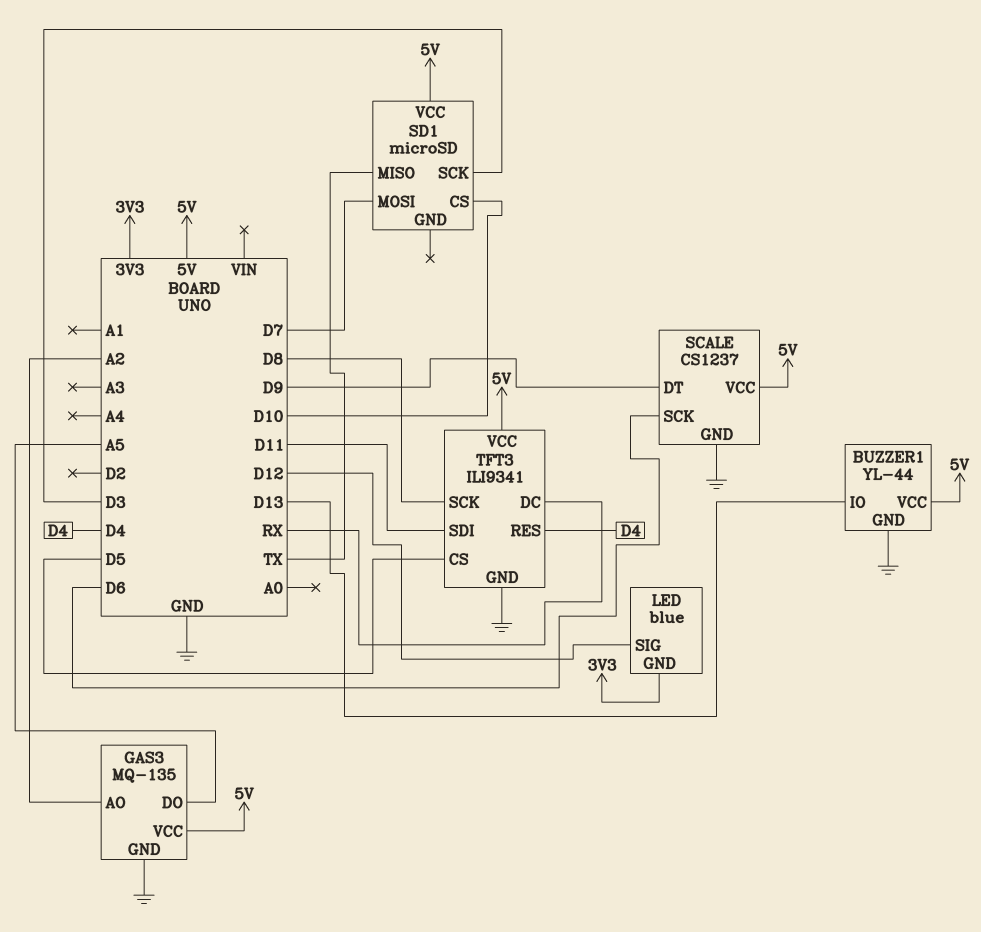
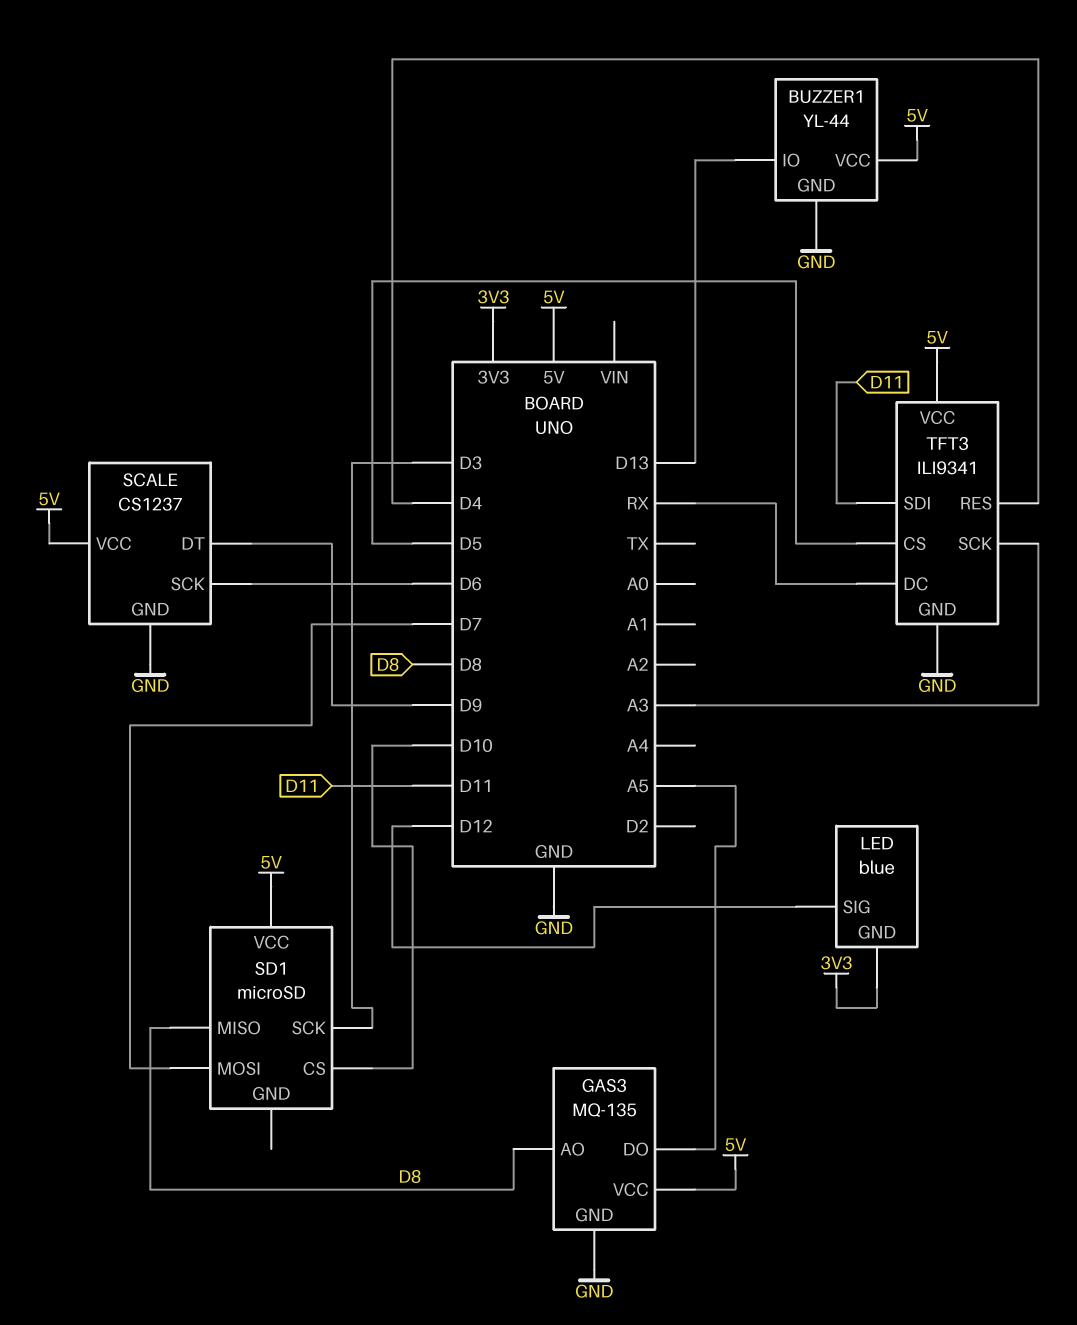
GAS3 pin AO: A2 -> D8
SD1 pin MISO: TX -> D8
TFT3 pin SCK: D8 -> A3

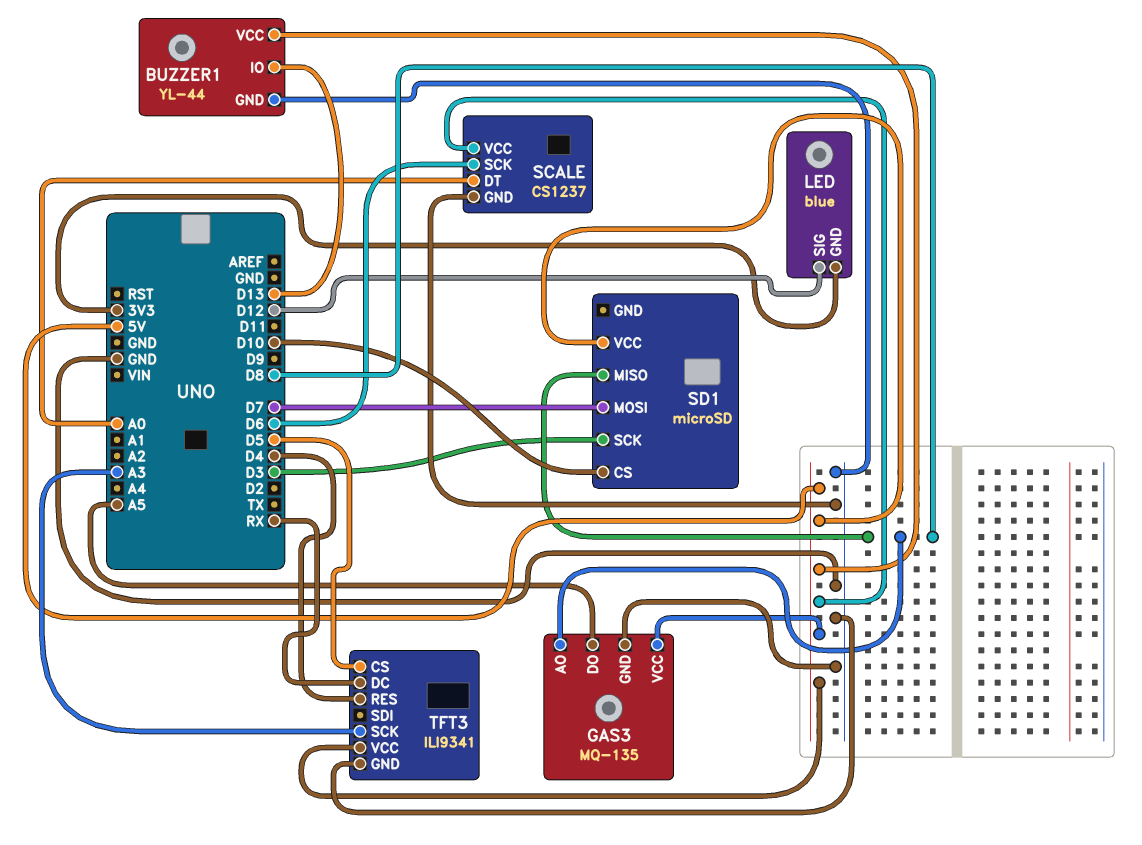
SCALE pin DT: D9 -> A0
TFT3 pin SDI: D11 -> none

